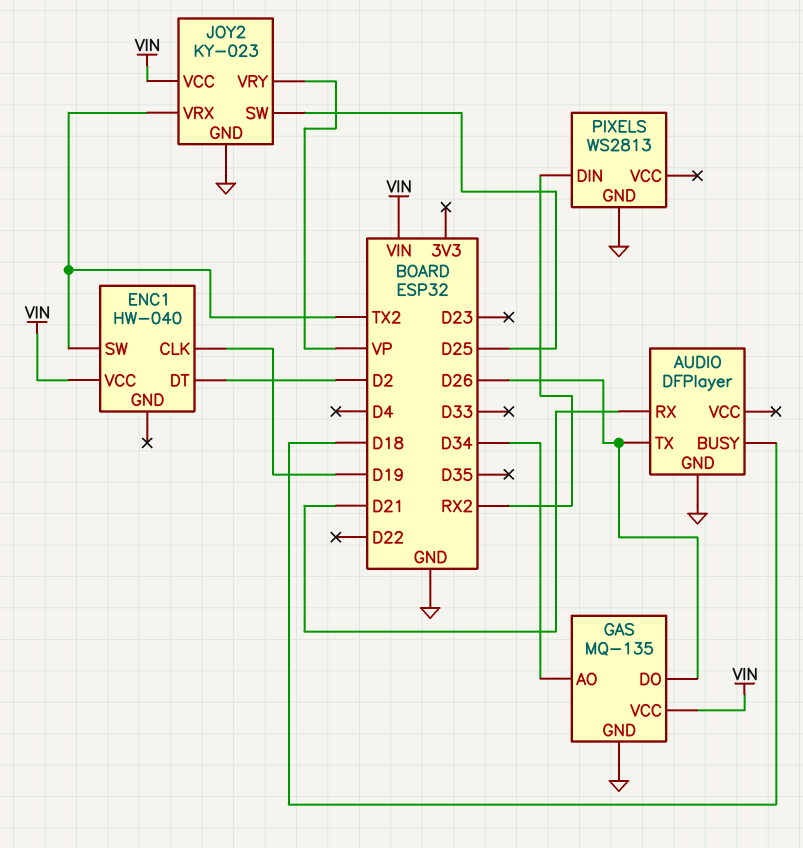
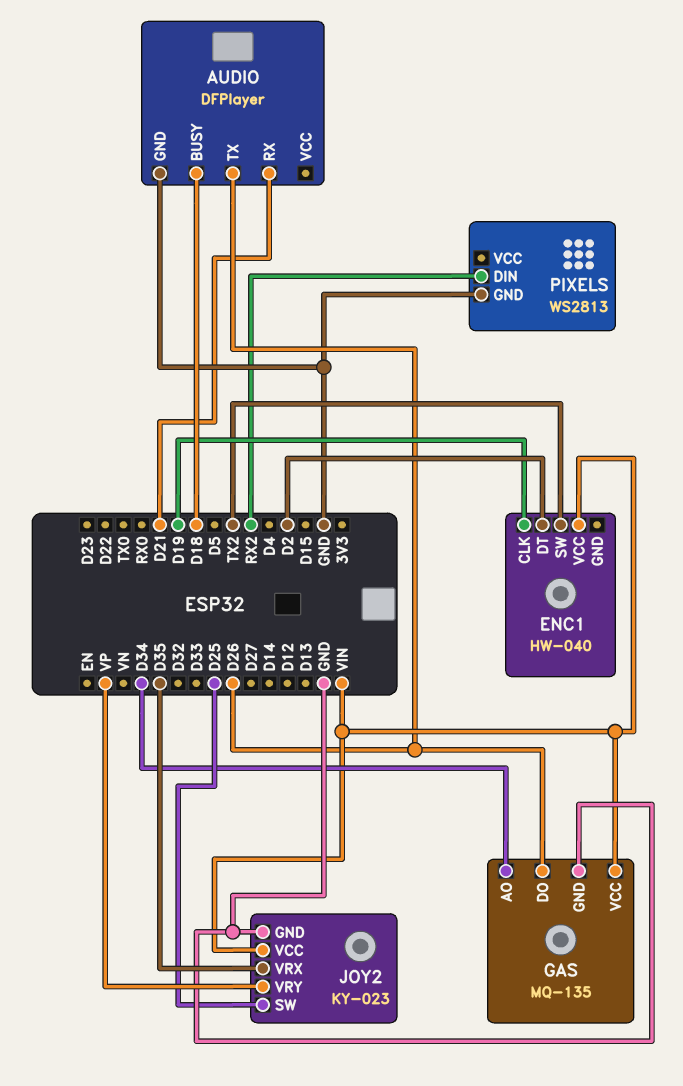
JOY2 pin VRX: TX2 -> D35

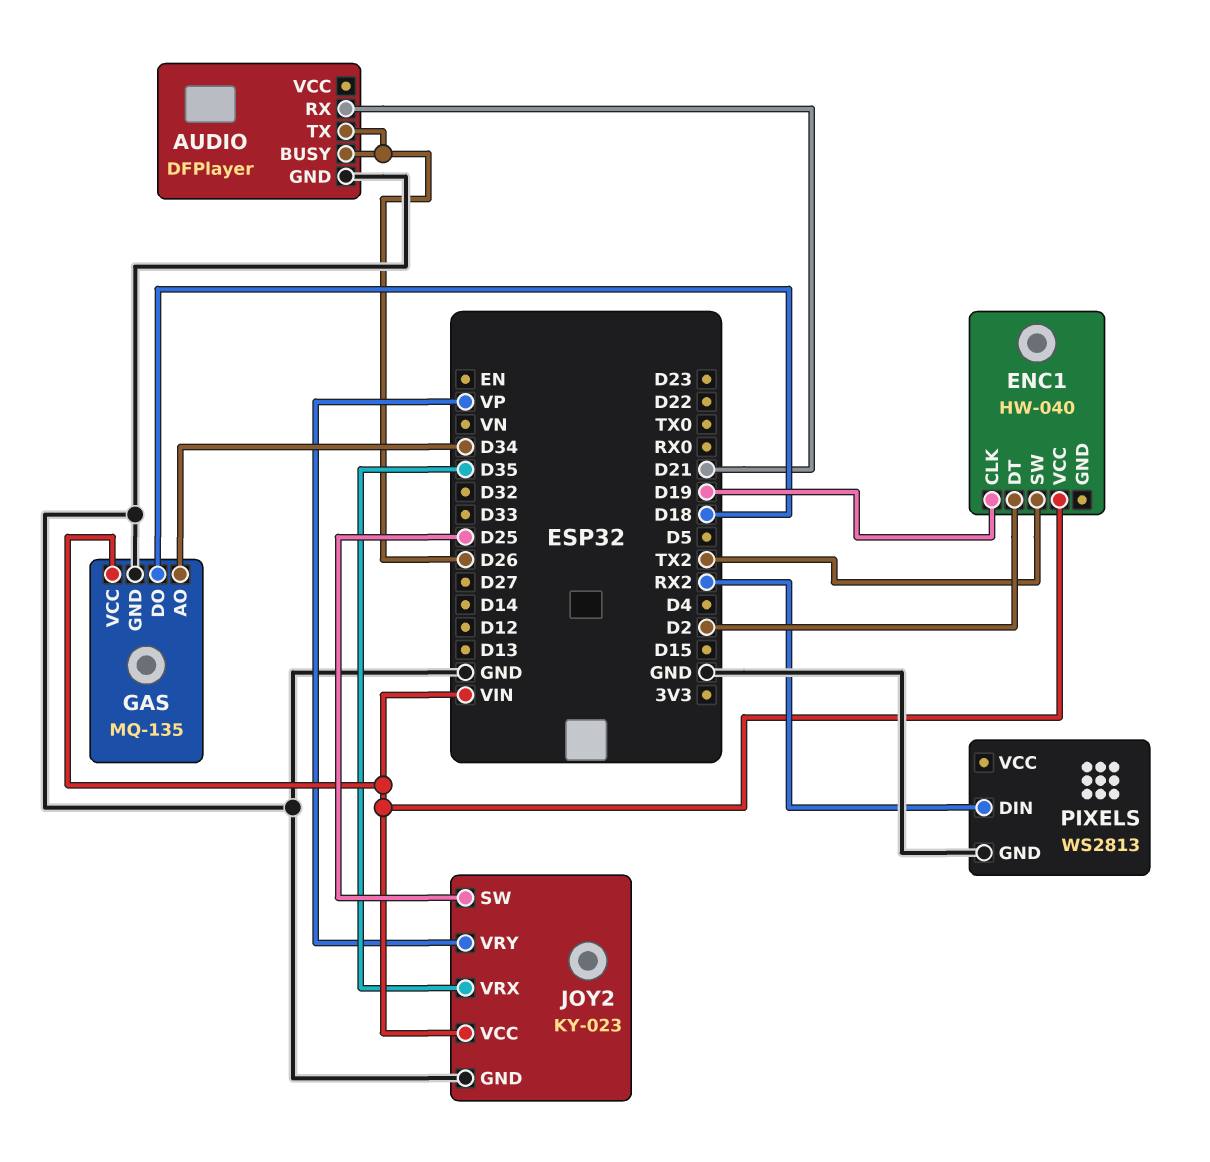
AUDIO pin BUSY: D18 -> D26
GAS pin DO: D26 -> D18

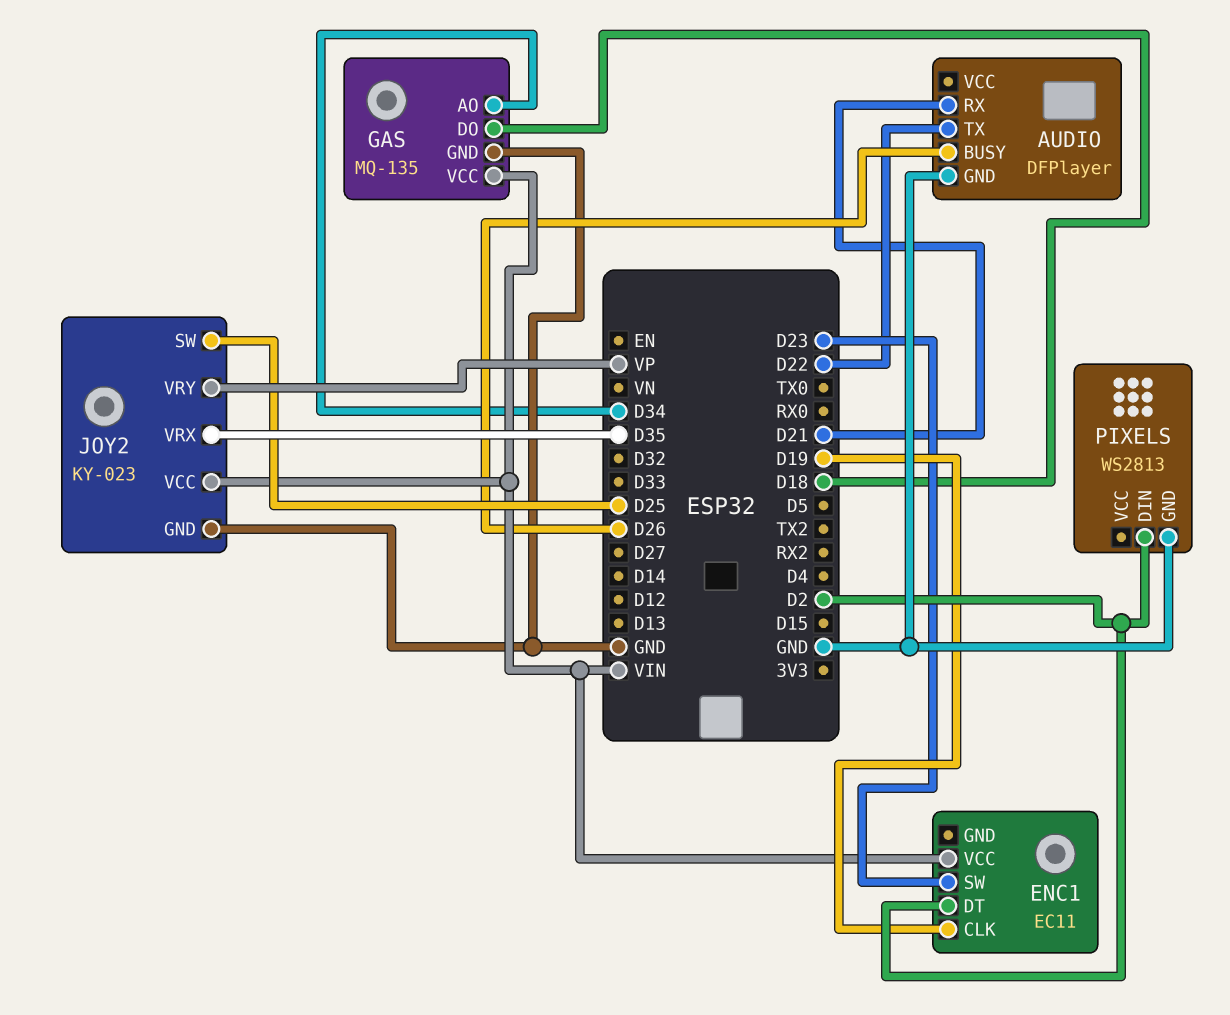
AUDIO pin TX: D26 -> D22
ENC1: HW-040 -> EC11
ENC1 pin SW: TX2 -> D23
PIXELS pin DIN: RX2 -> D2

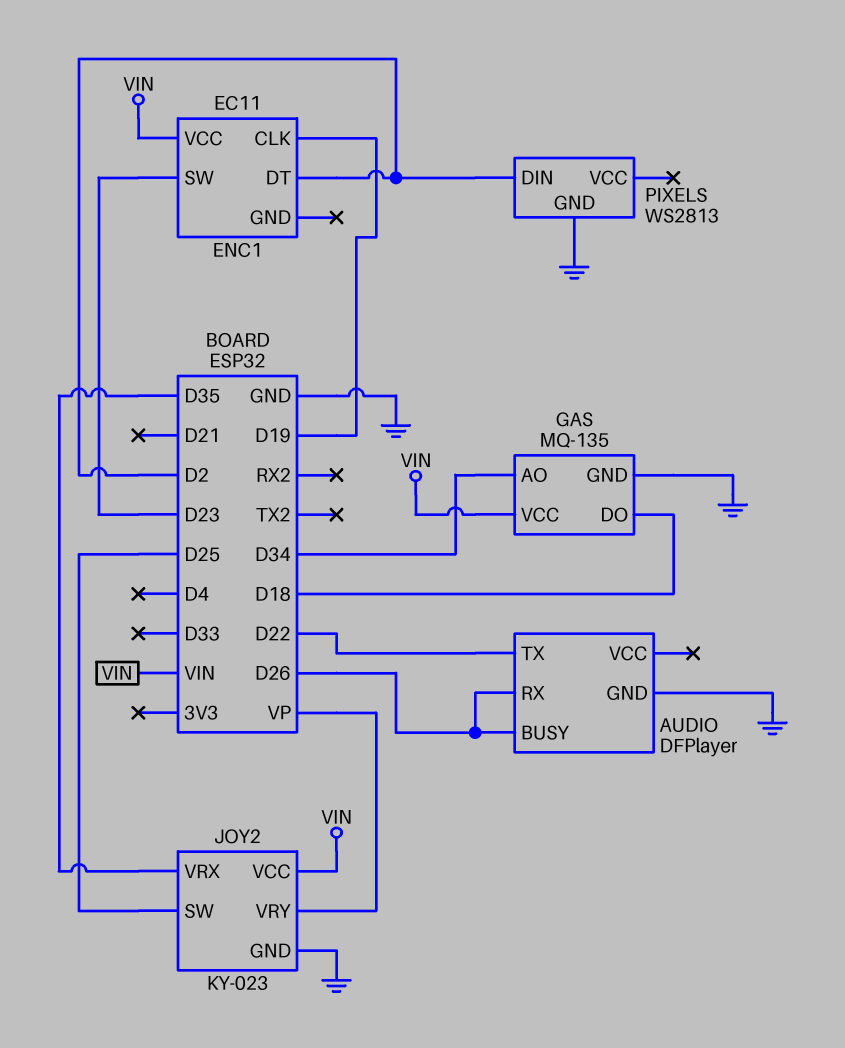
AUDIO pin RX: D21 -> D26

